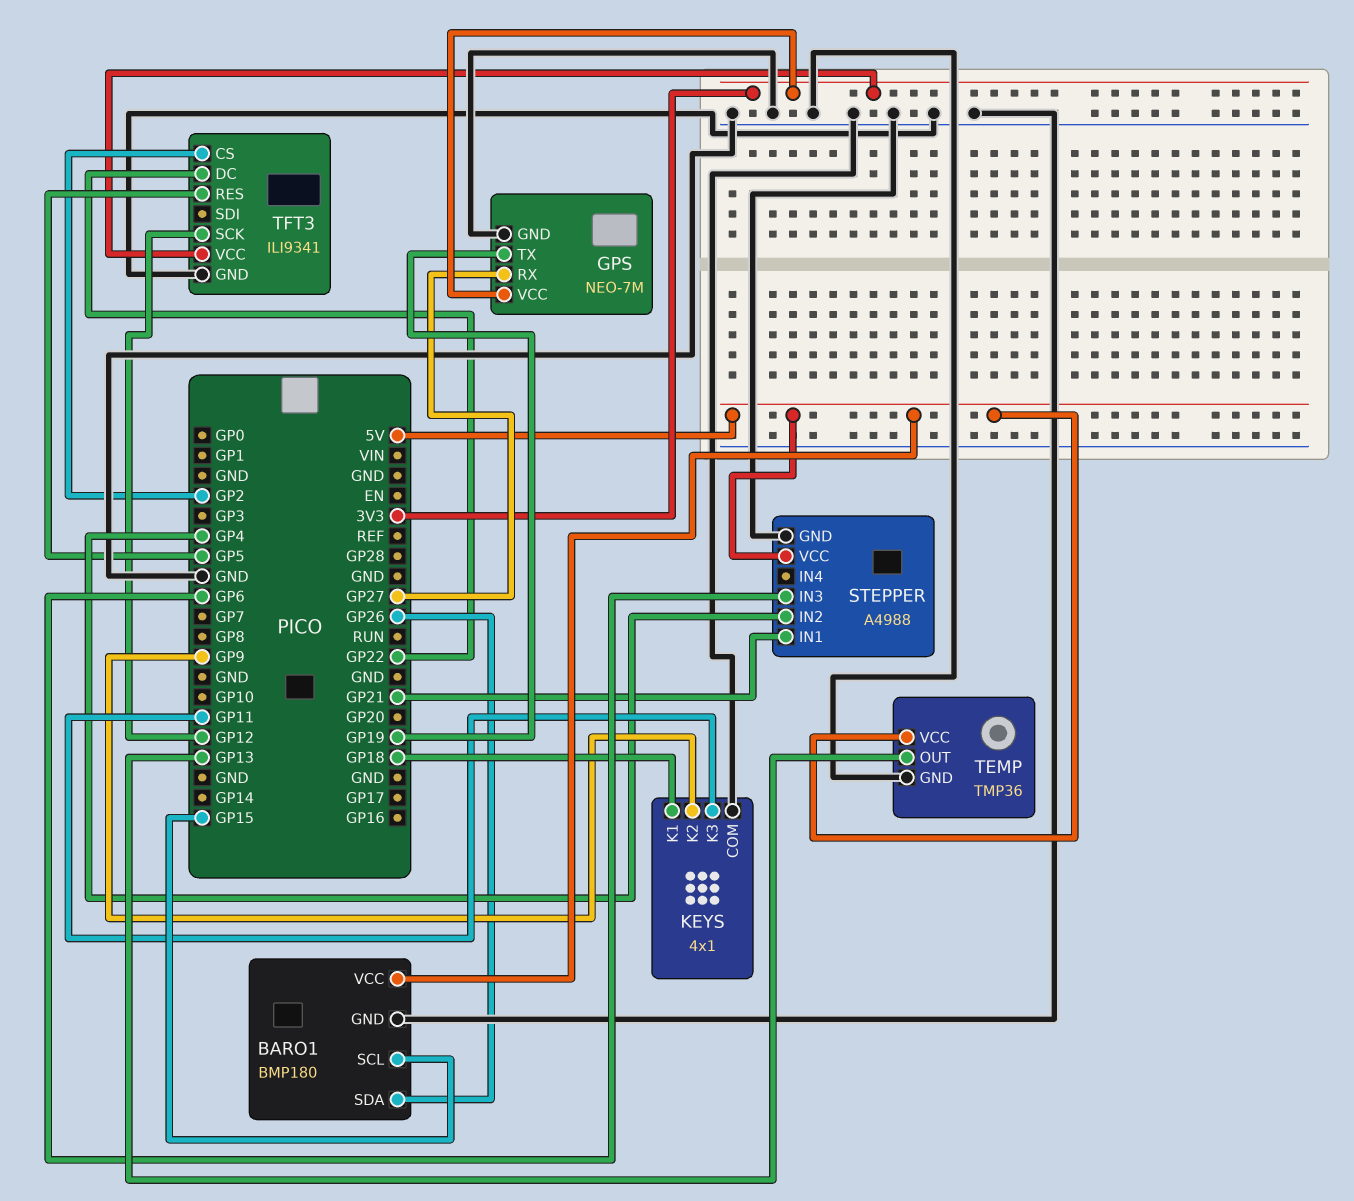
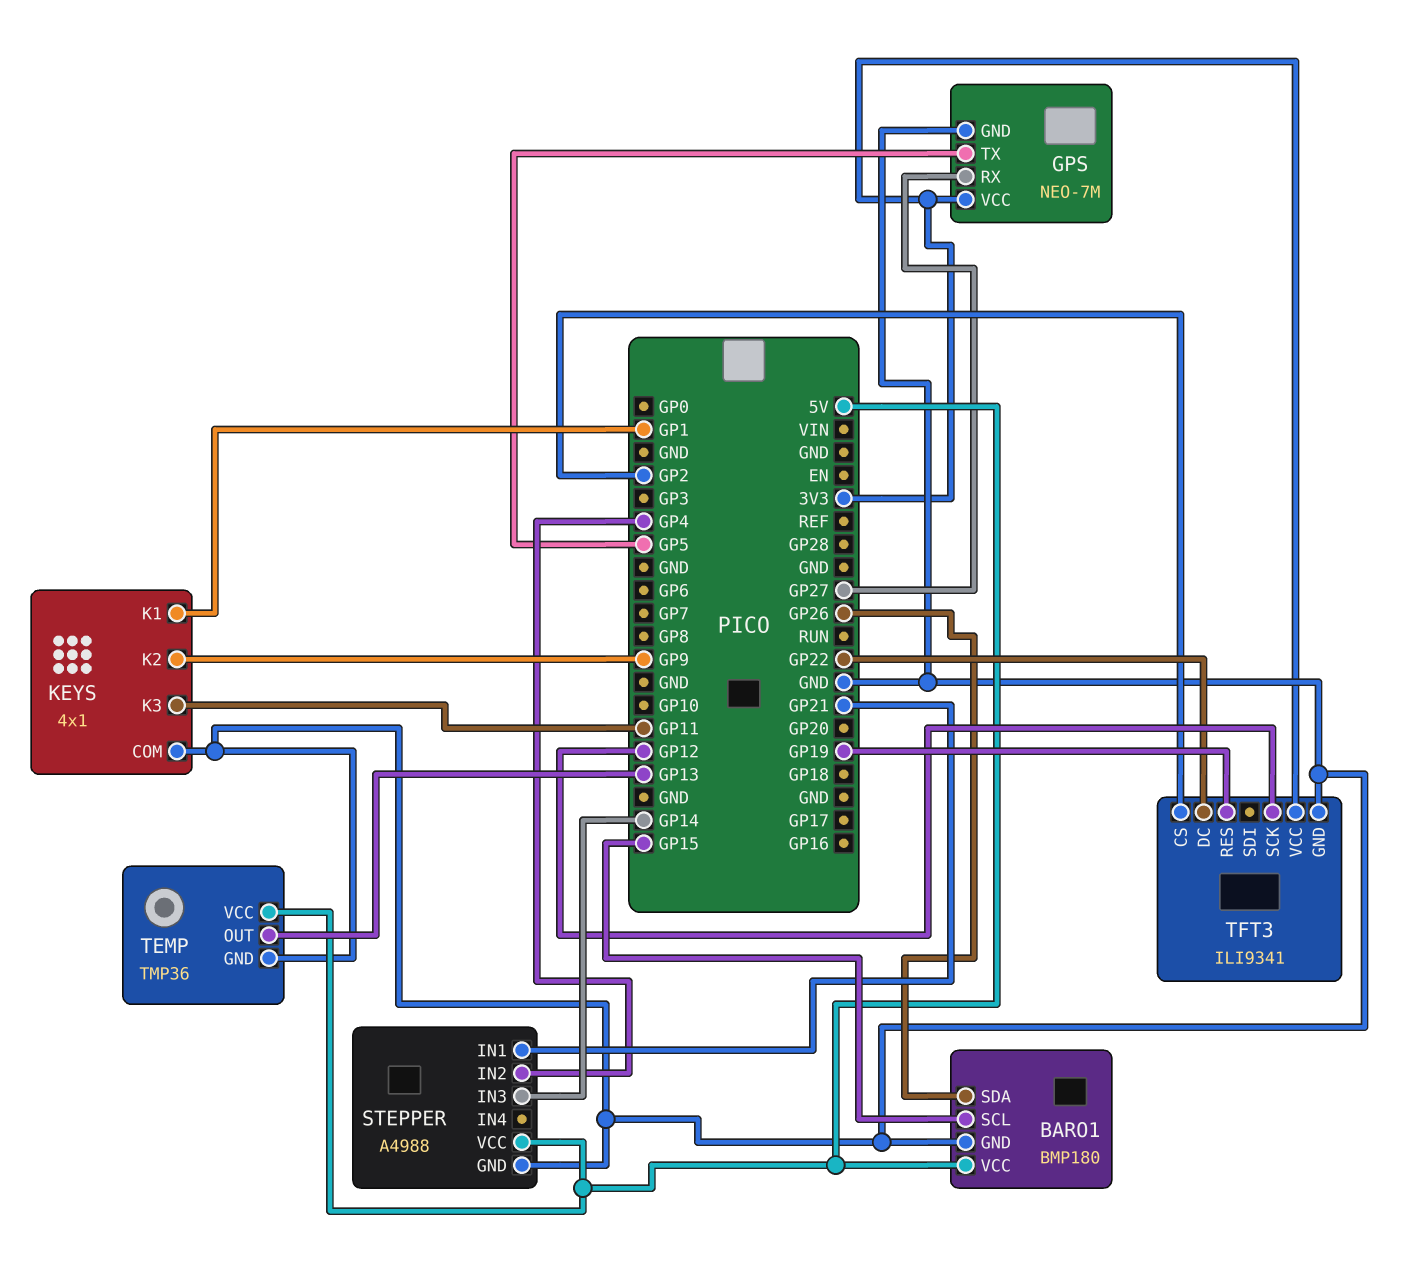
GPS pin TX: GP19 -> GP5
KEYS pin K1: GP18 -> GP1
STEPPER pin IN3: GP6 -> GP14
TFT3 pin RES: GP5 -> GP19

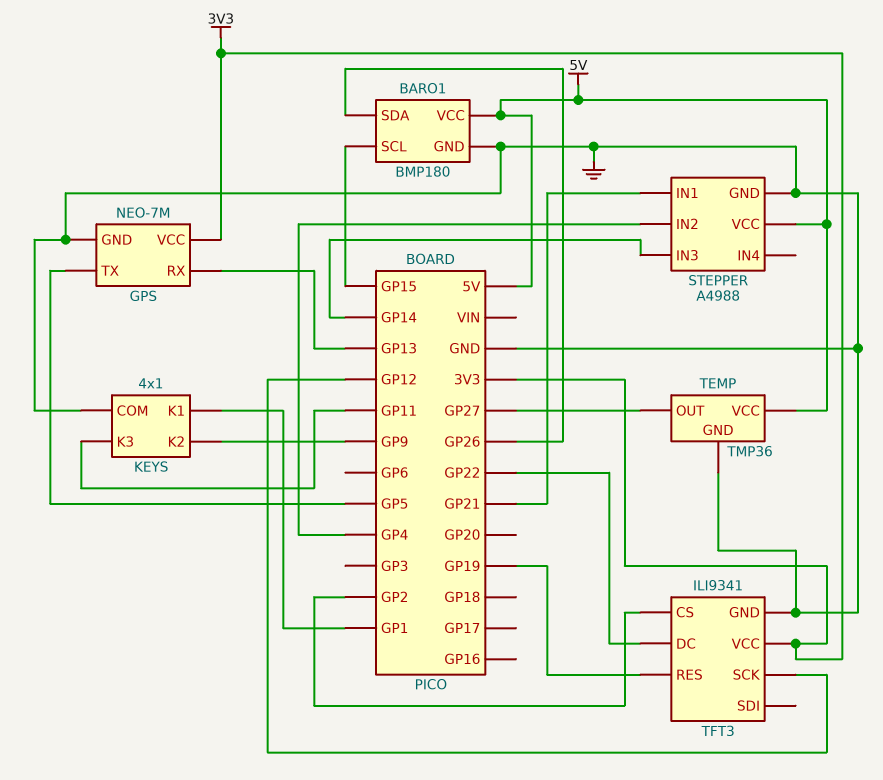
GPS pin RX: GP27 -> GP13
TEMP pin OUT: GP13 -> GP27

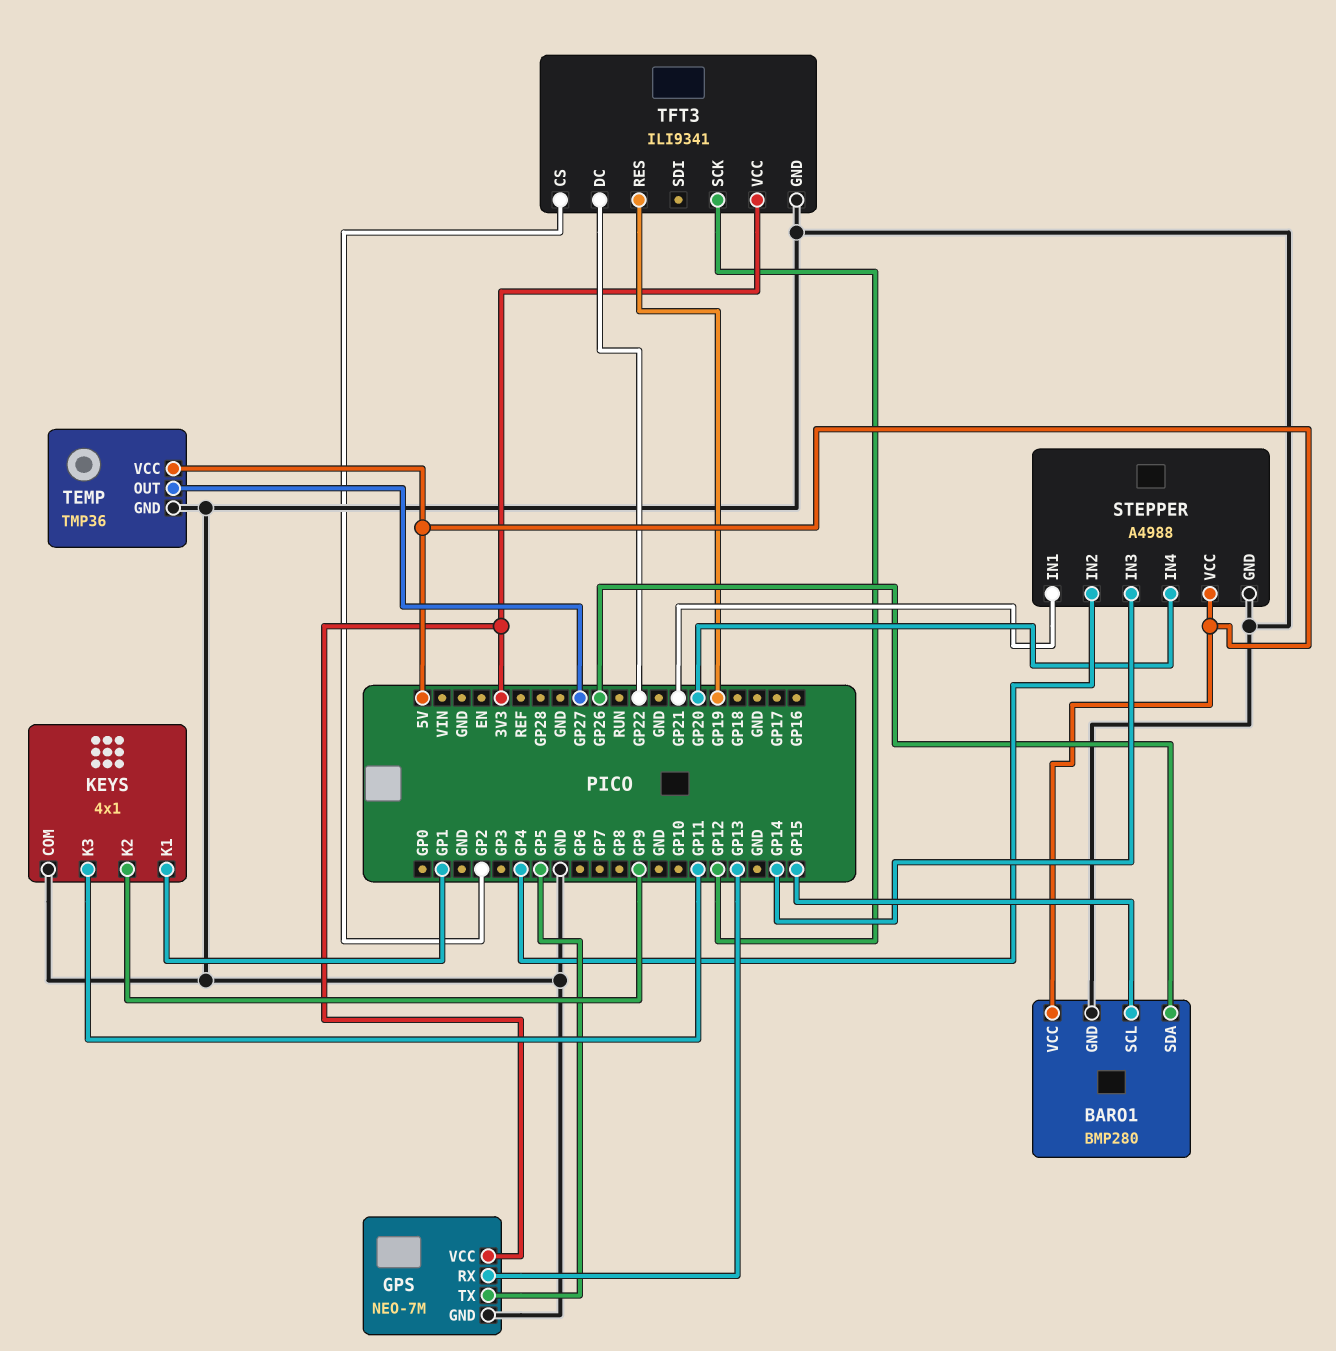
BARO1: BMP180 -> BMP280
STEPPER pin IN4: none -> GP20

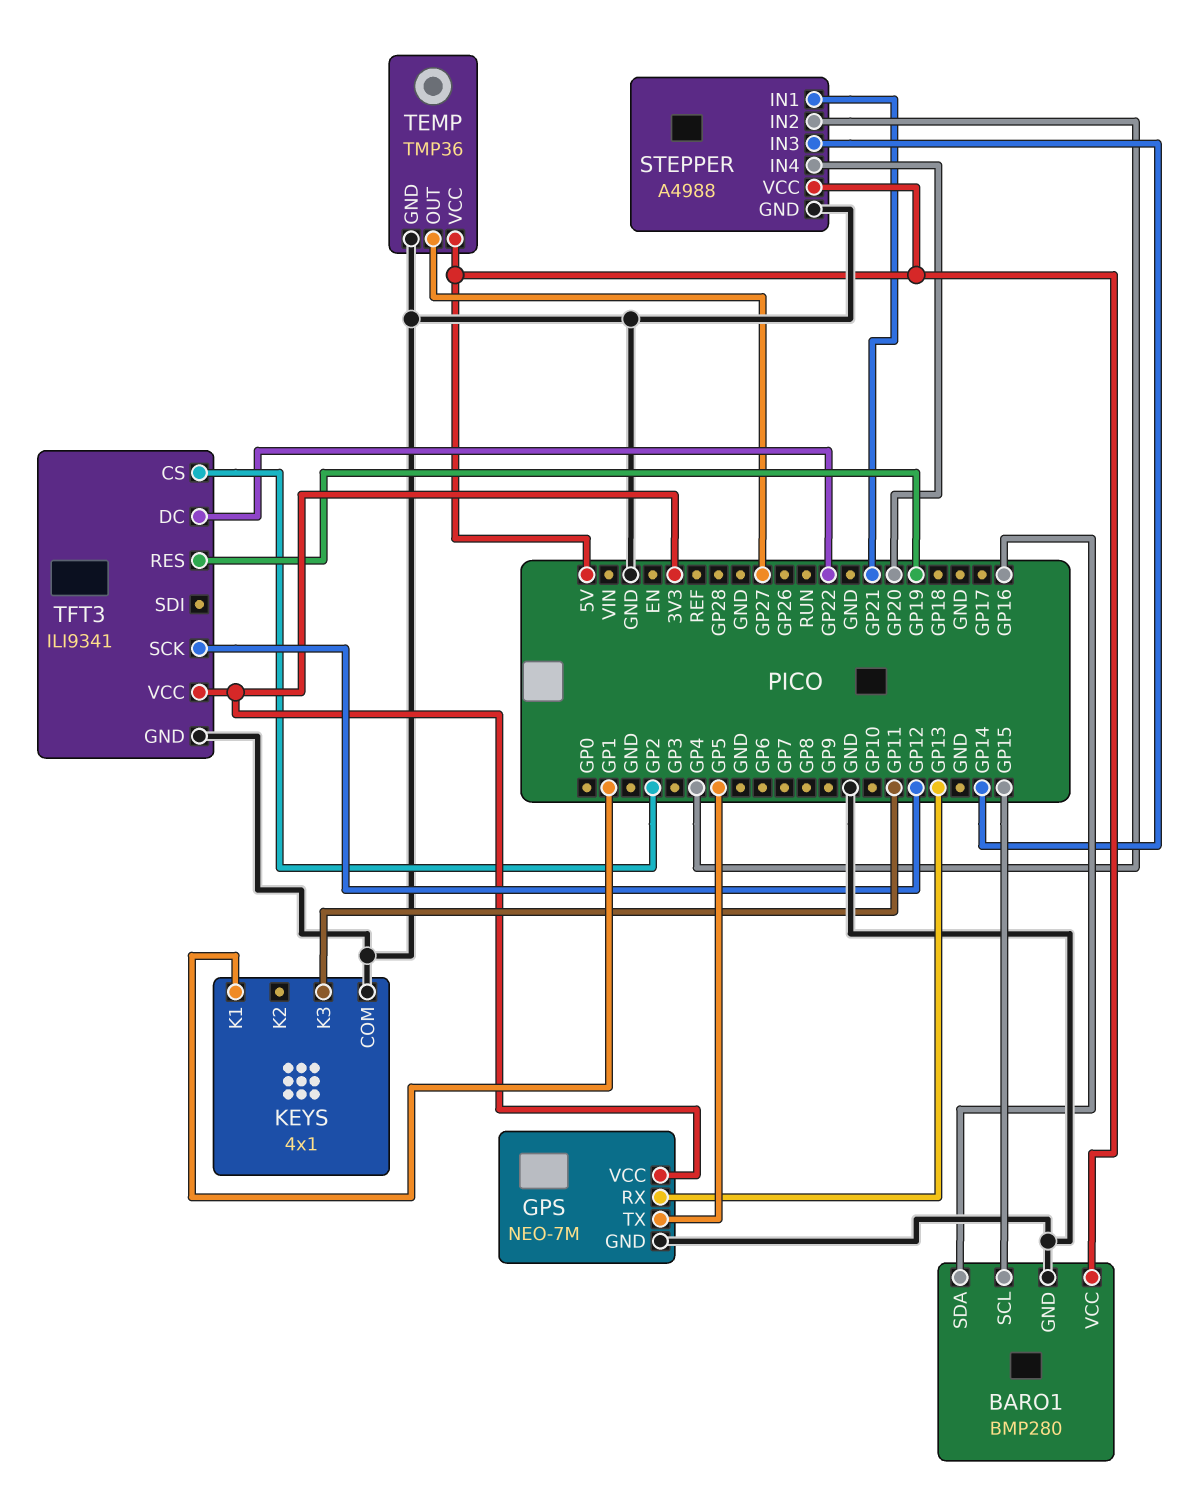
BARO1 pin SDA: GP26 -> GP16
KEYS pin K2: GP9 -> none

